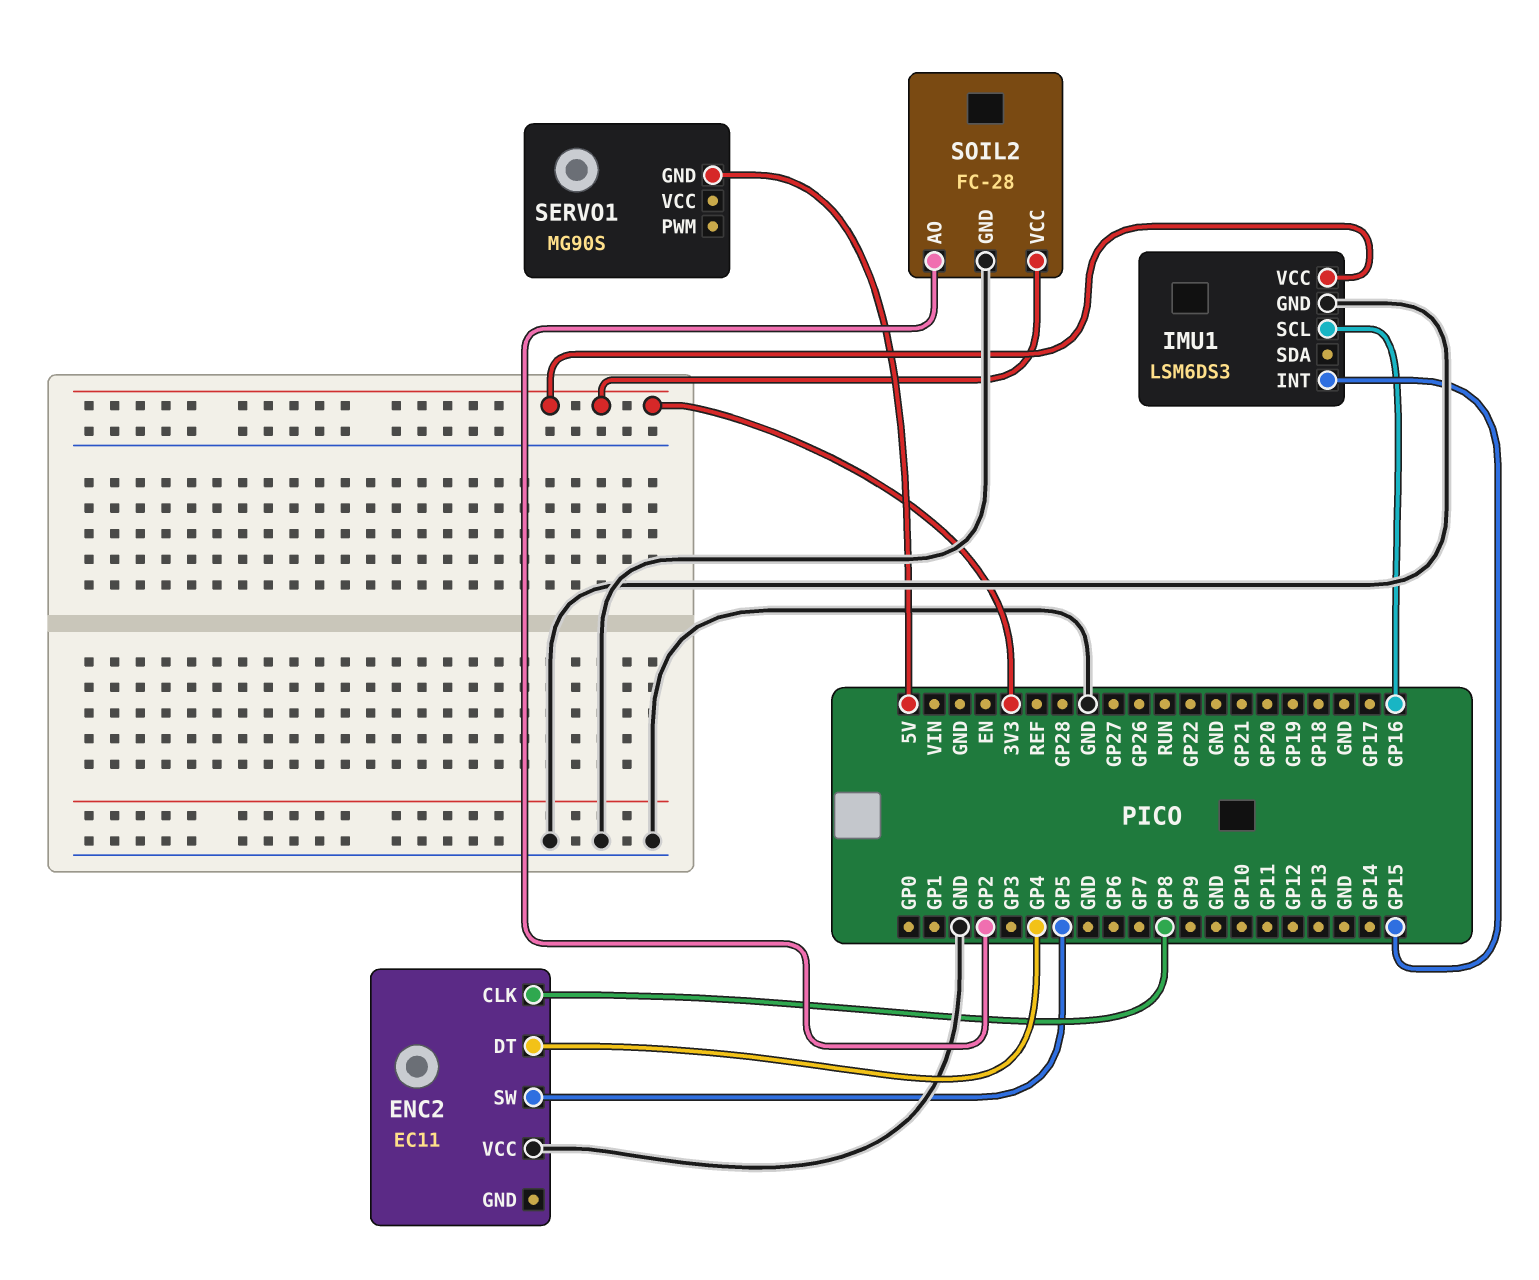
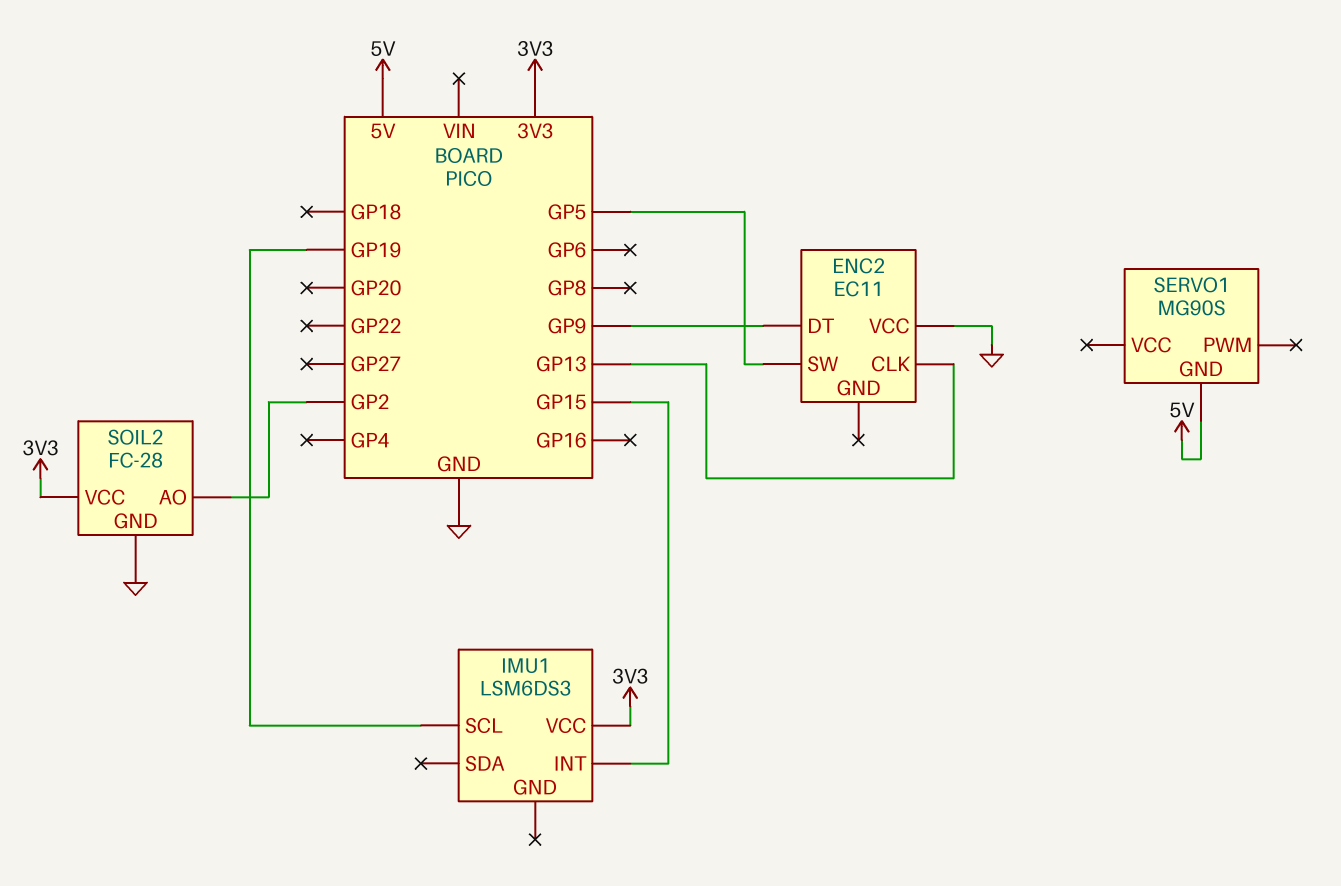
ENC2 pin CLK: GP8 -> GP13
ENC2 pin DT: GP4 -> GP9
IMU1 pin GND: GND -> none
IMU1 pin SCL: GP16 -> GP19

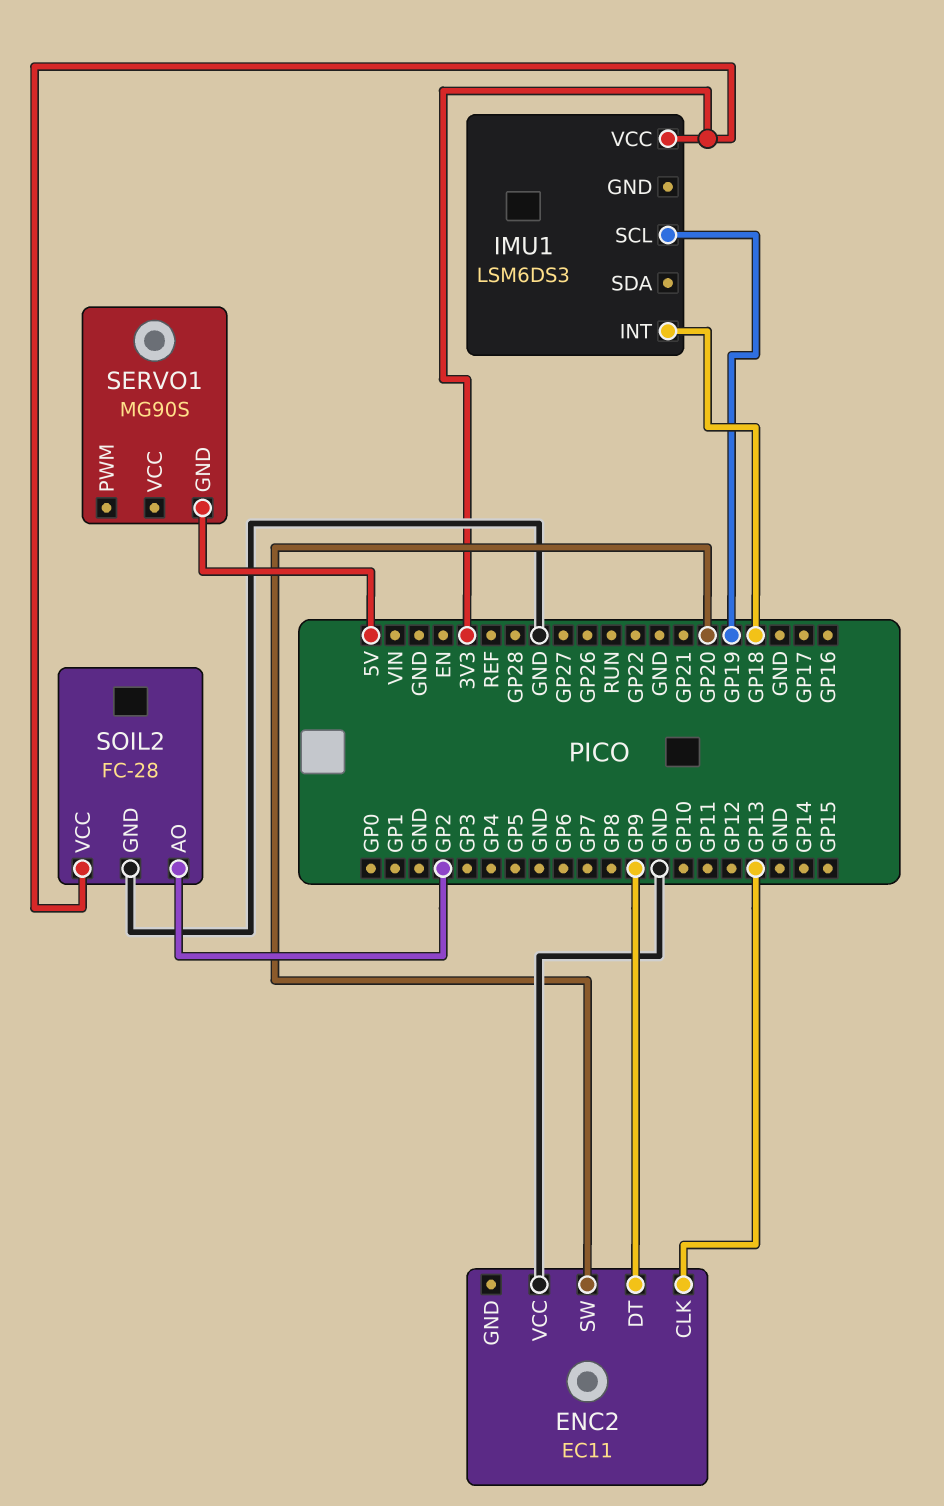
ENC2 pin SW: GP5 -> GP20
IMU1 pin INT: GP15 -> GP18

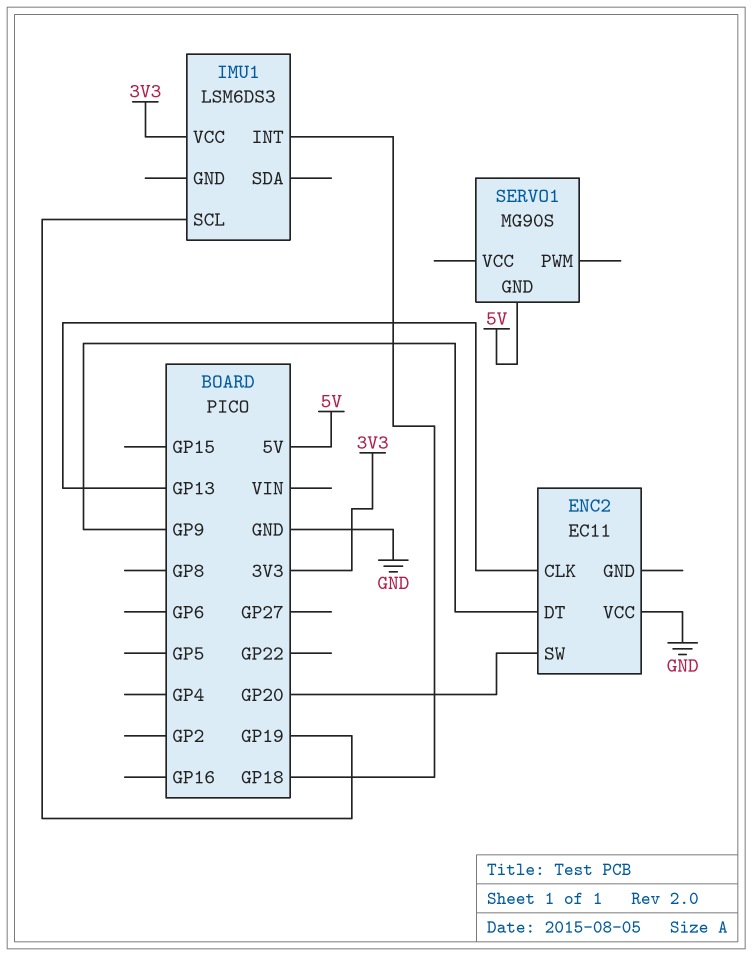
SOIL2: FC-28 -> none
SOIL2 pin AO: GP2 -> none
SOIL2 pin GND: GND -> none
SOIL2 pin VCC: 3V3 -> none

